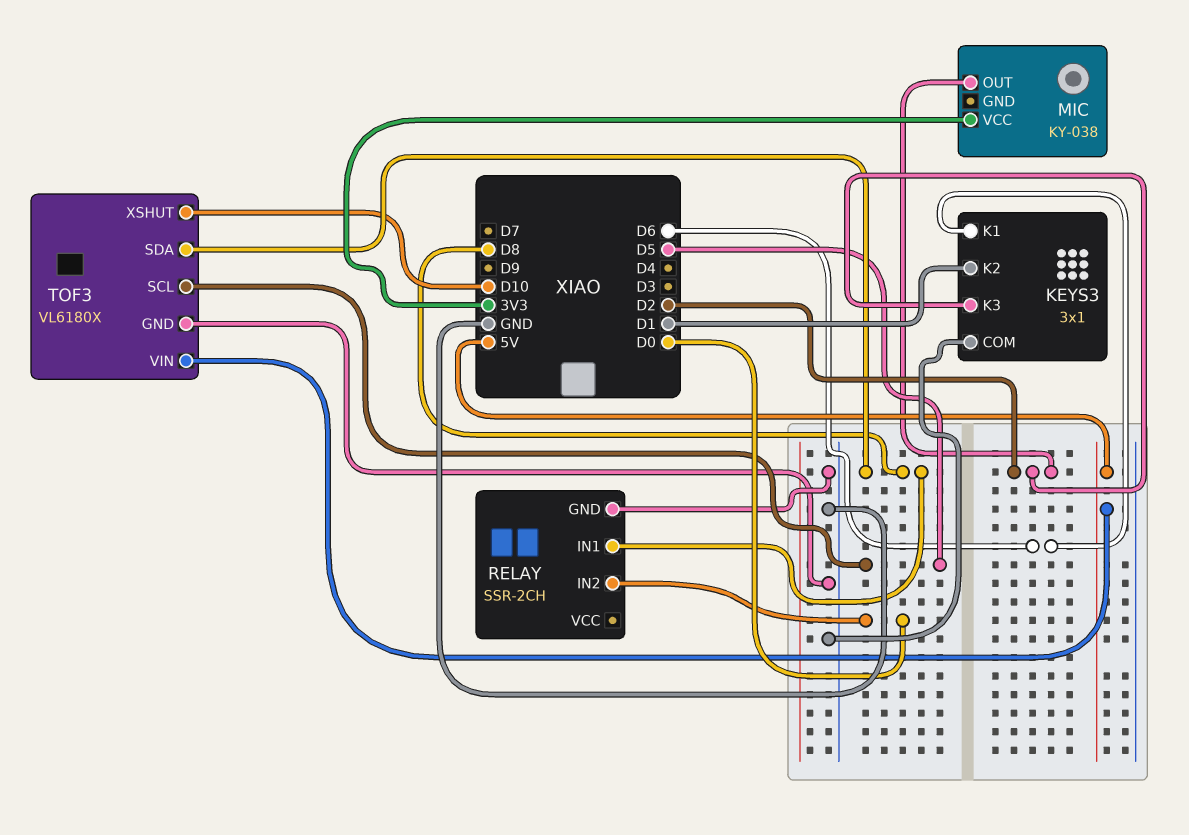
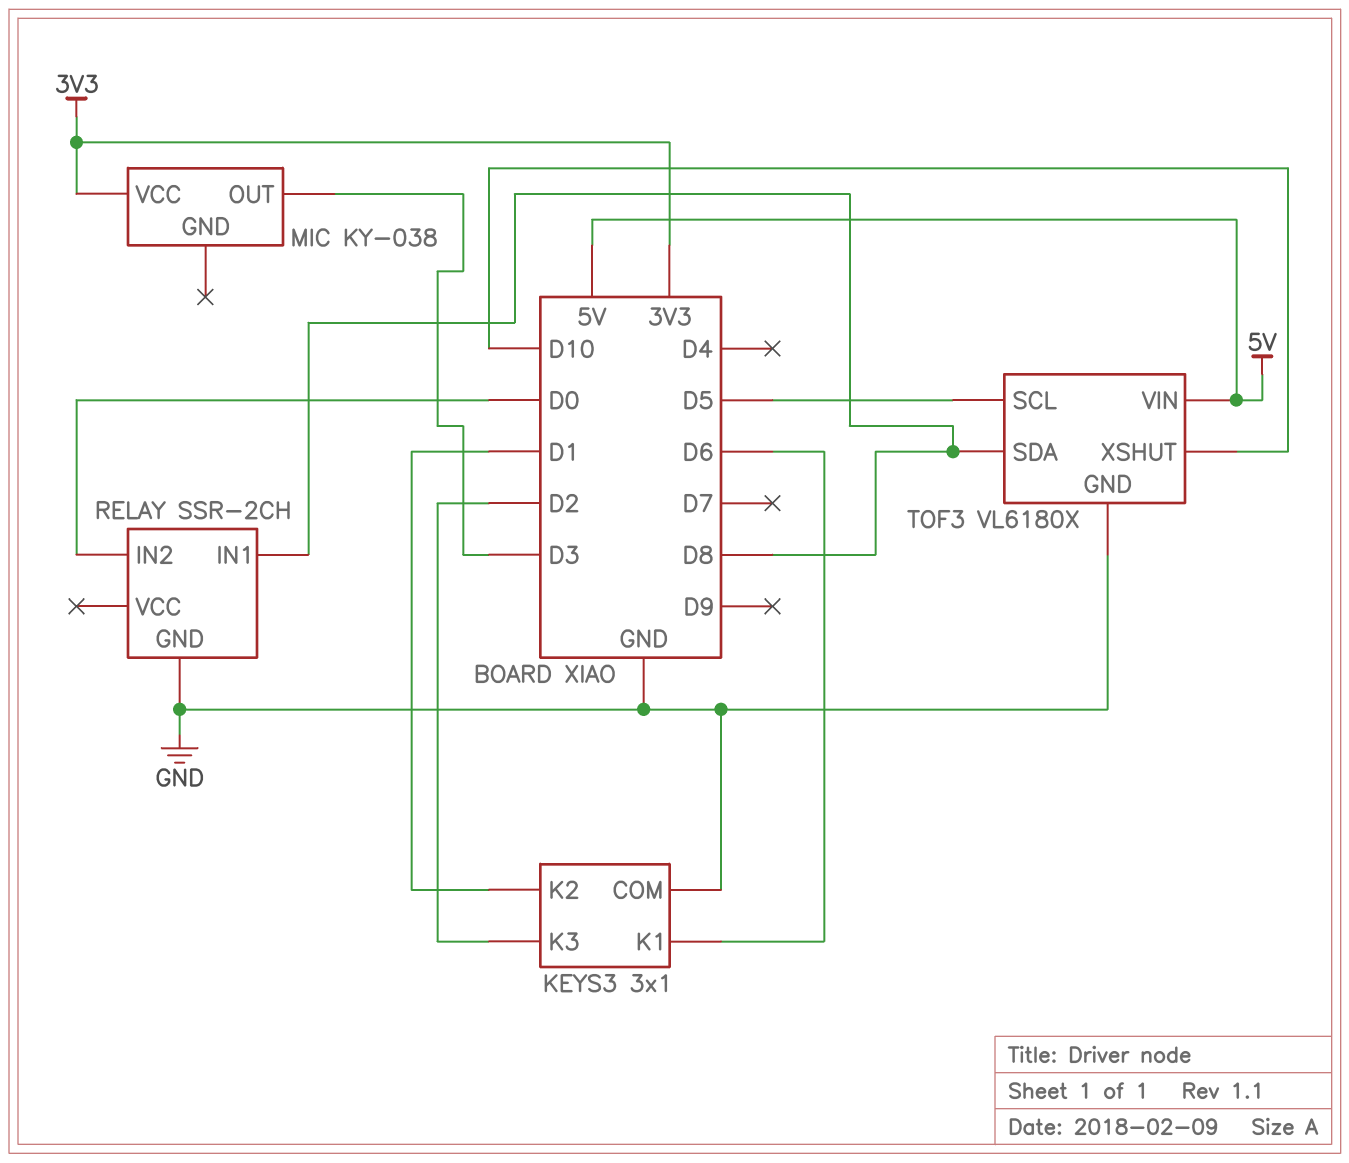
MIC pin OUT: D2 -> D3

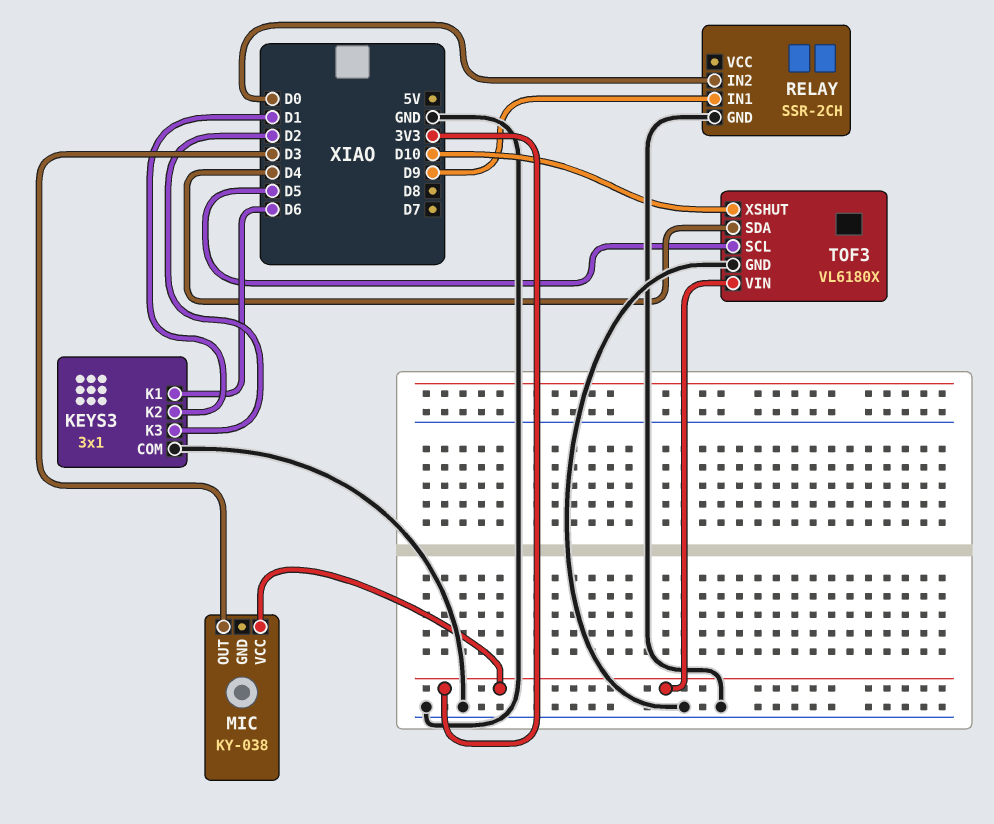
RELAY pin IN1: D8 -> D9
TOF3 pin SDA: D8 -> D4
TOF3 pin VIN: 5V -> 3V3

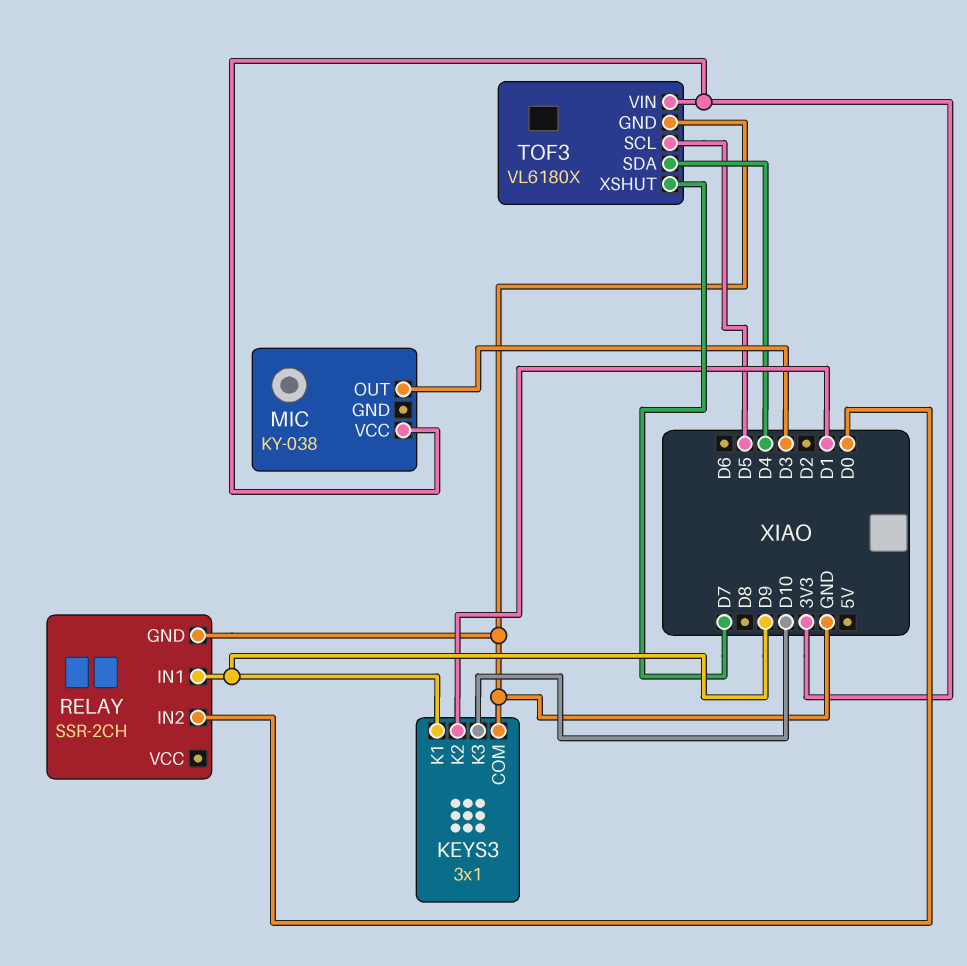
KEYS3 pin K1: D6 -> D9
KEYS3 pin K3: D2 -> D10
TOF3 pin XSHUT: D10 -> D7

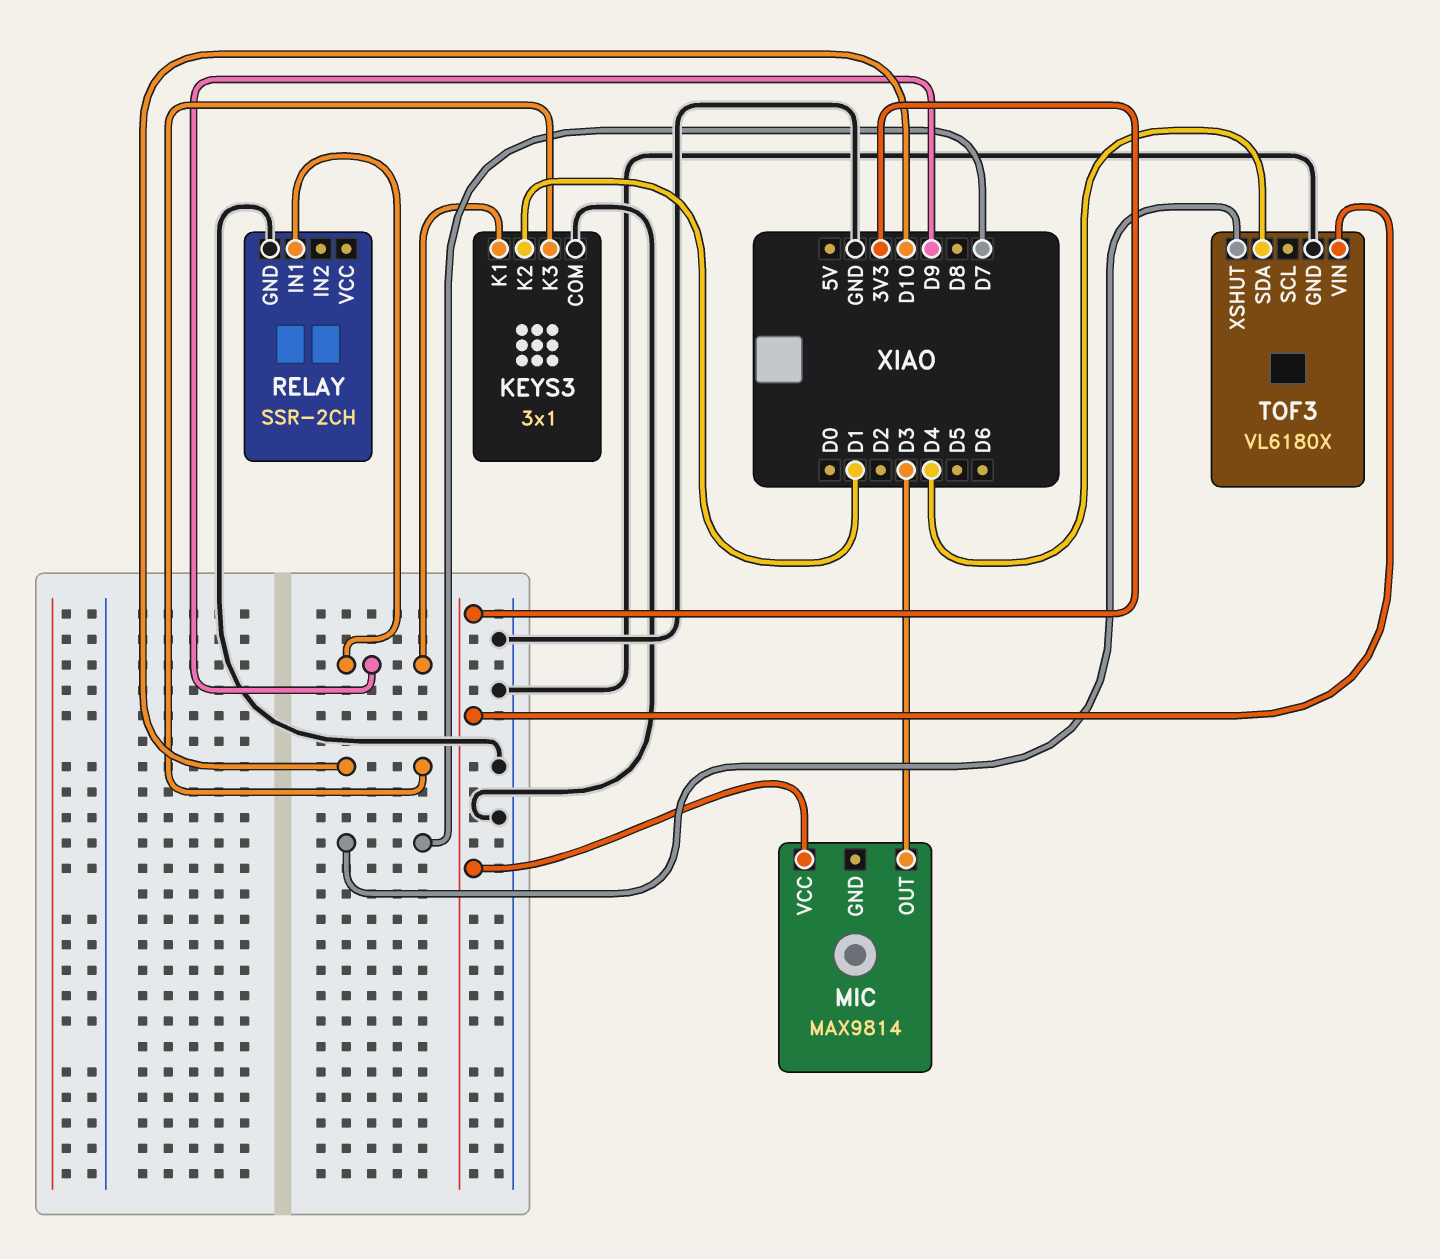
MIC: KY-038 -> MAX9814
RELAY pin IN2: D0 -> none
TOF3 pin SCL: D5 -> none

